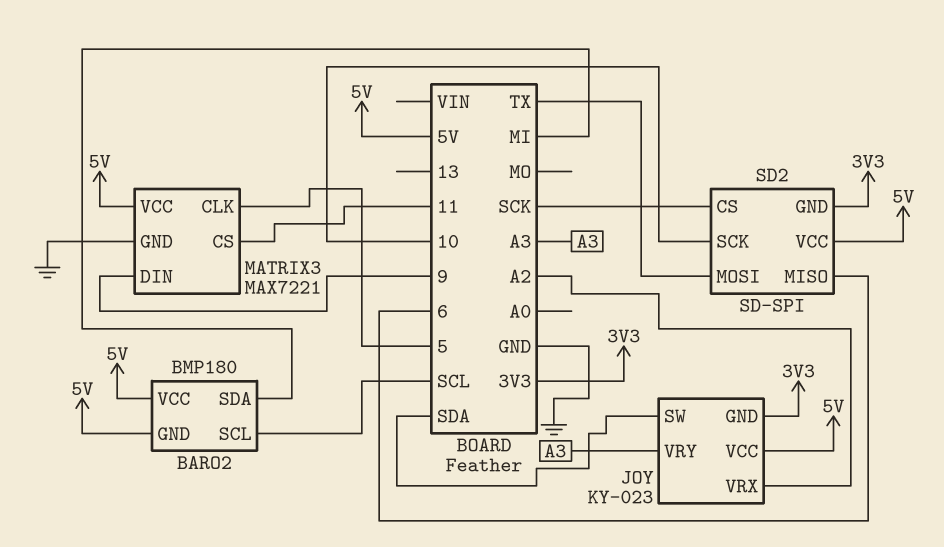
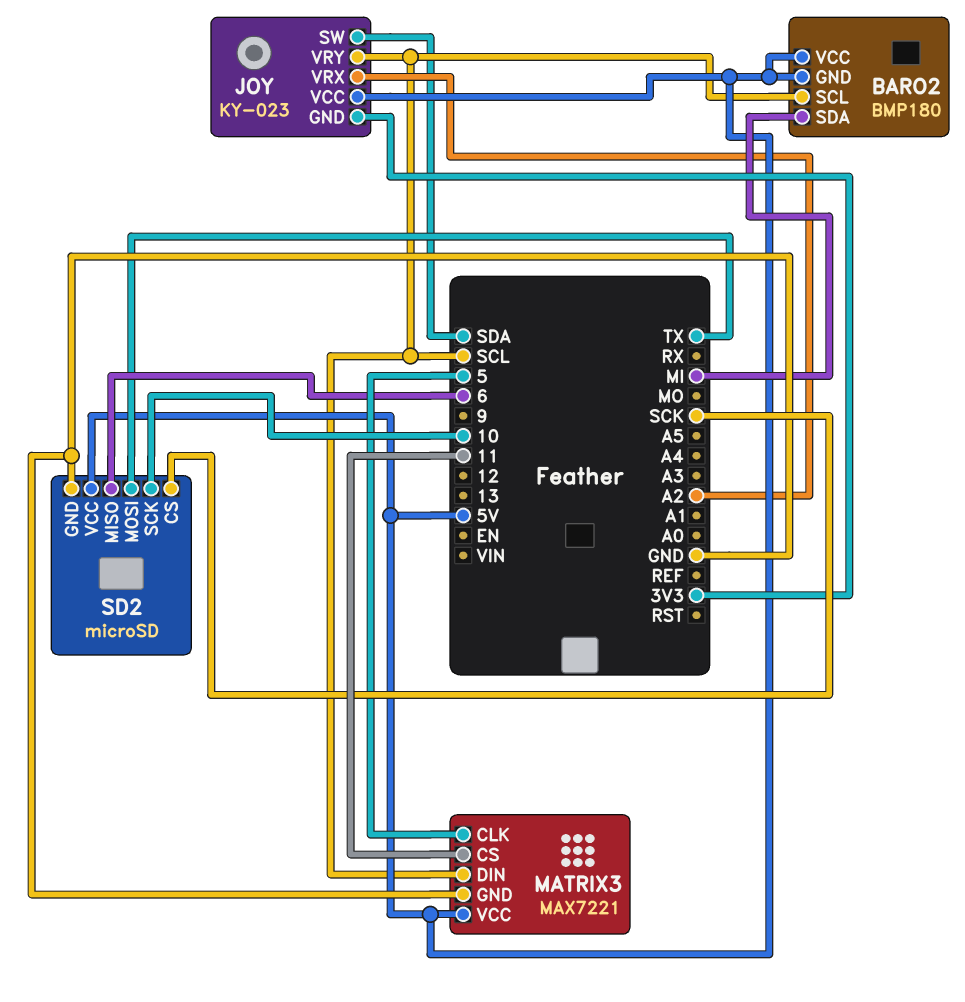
JOY pin VRY: A3 -> SCL
MATRIX3 pin DIN: 9 -> SCL
SD2: SD-SPI -> microSD
SD2 pin GND: 3V3 -> GND

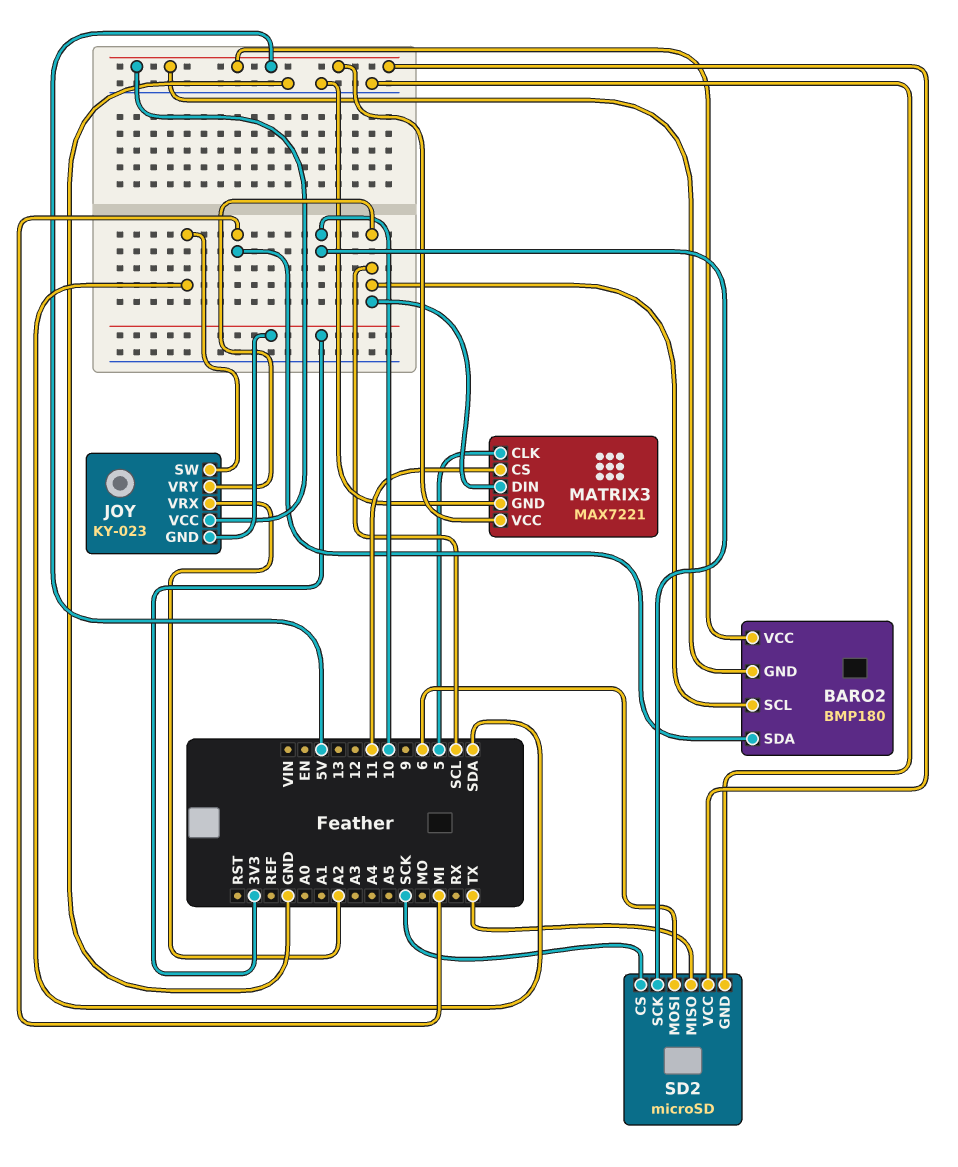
SD2 pin MISO: 6 -> TX
SD2 pin MOSI: TX -> 6

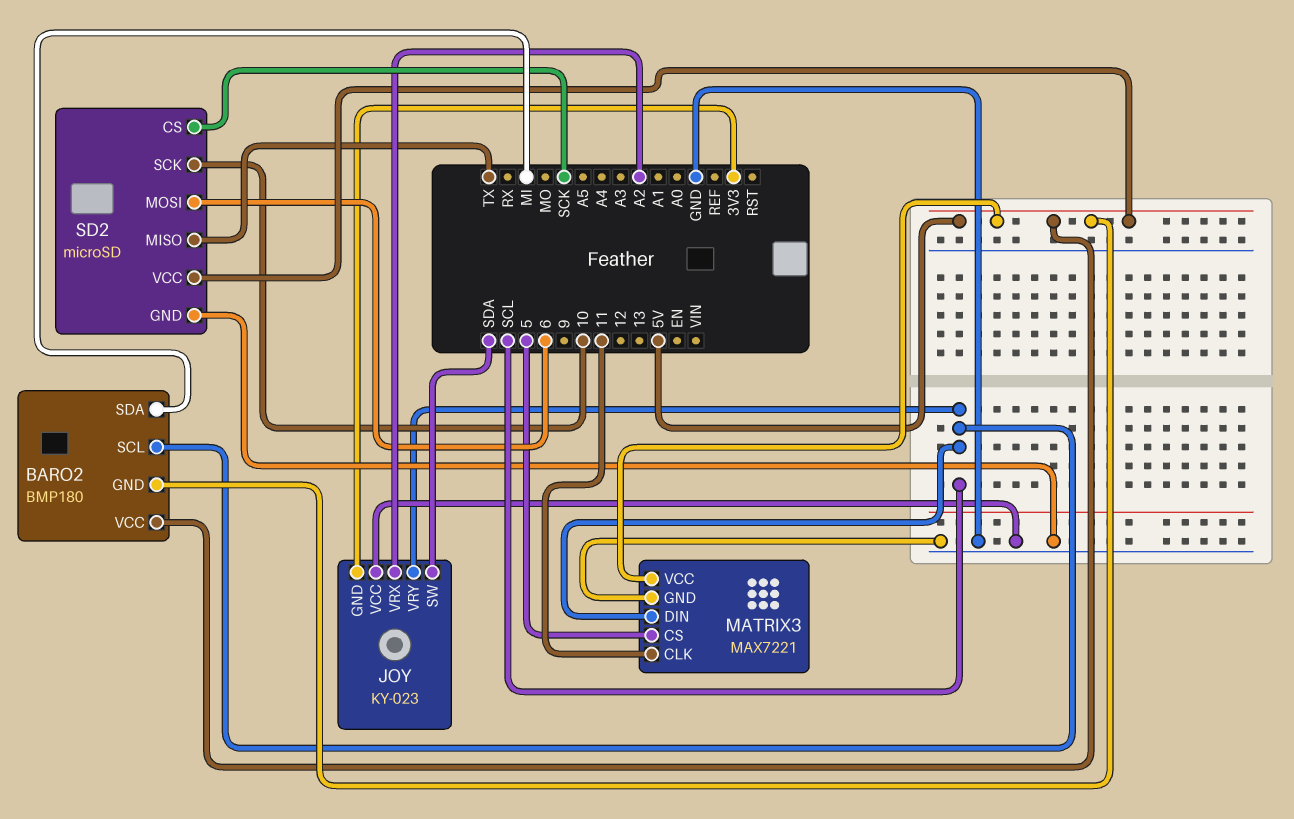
JOY pin VCC: 5V -> GND
MATRIX3 pin CLK: 5 -> 11
MATRIX3 pin CS: 11 -> 5

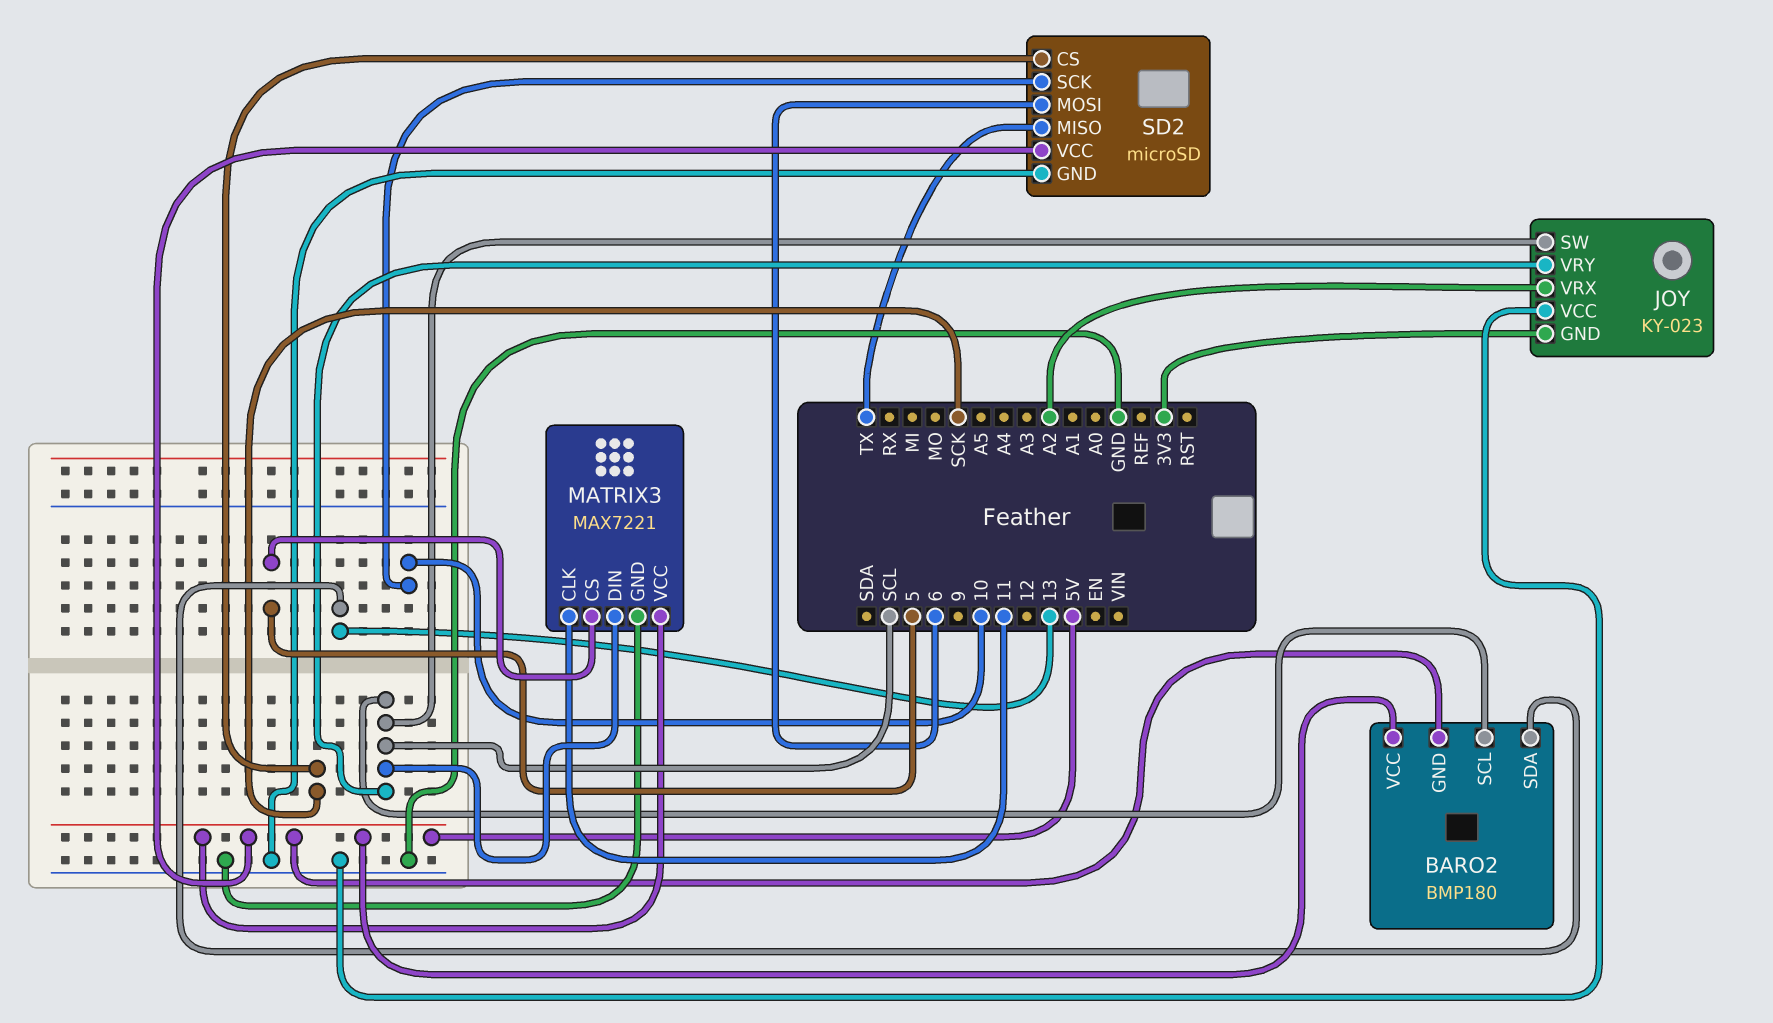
BARO2 pin SDA: MI -> 13
JOY pin SW: SDA -> SCL

